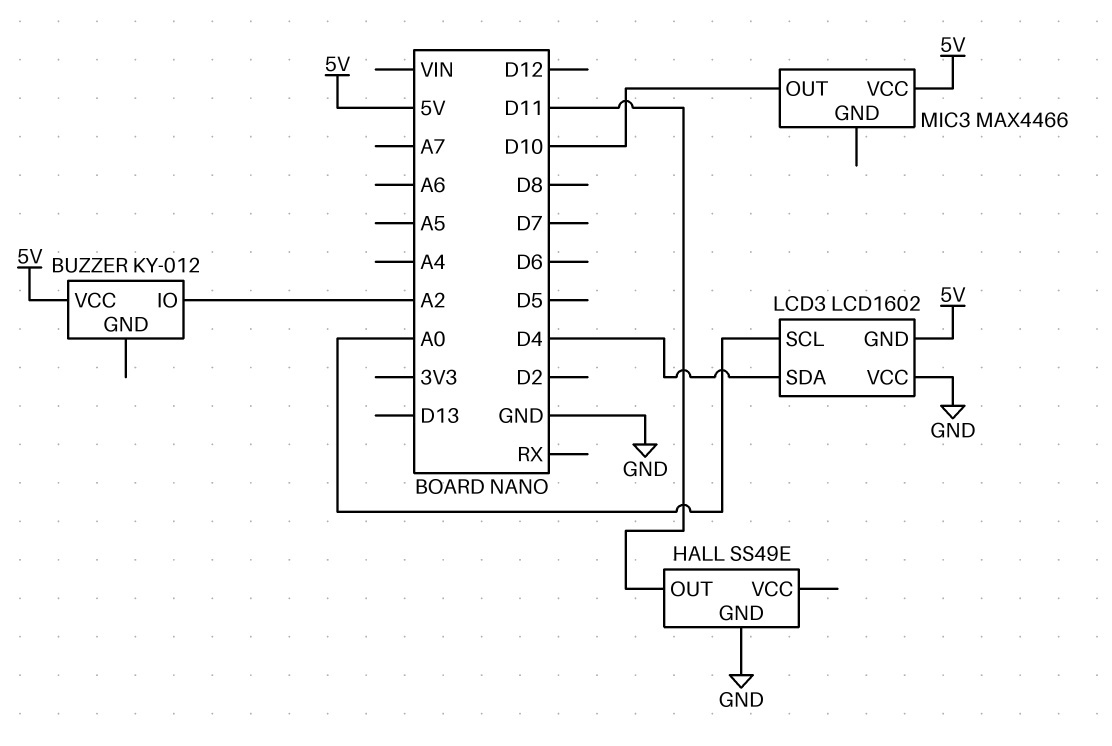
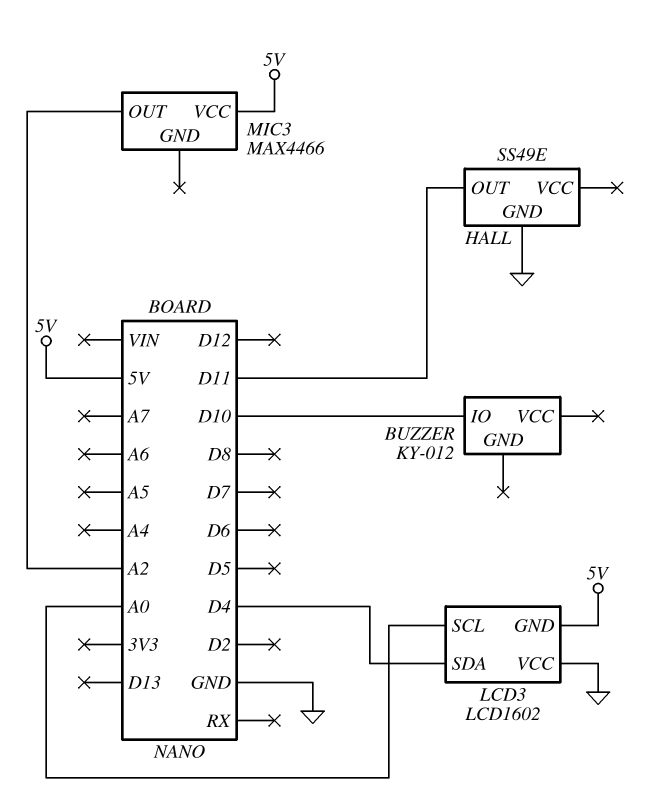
BUZZER pin IO: A2 -> D10
BUZZER pin VCC: 5V -> none
MIC3 pin OUT: D10 -> A2

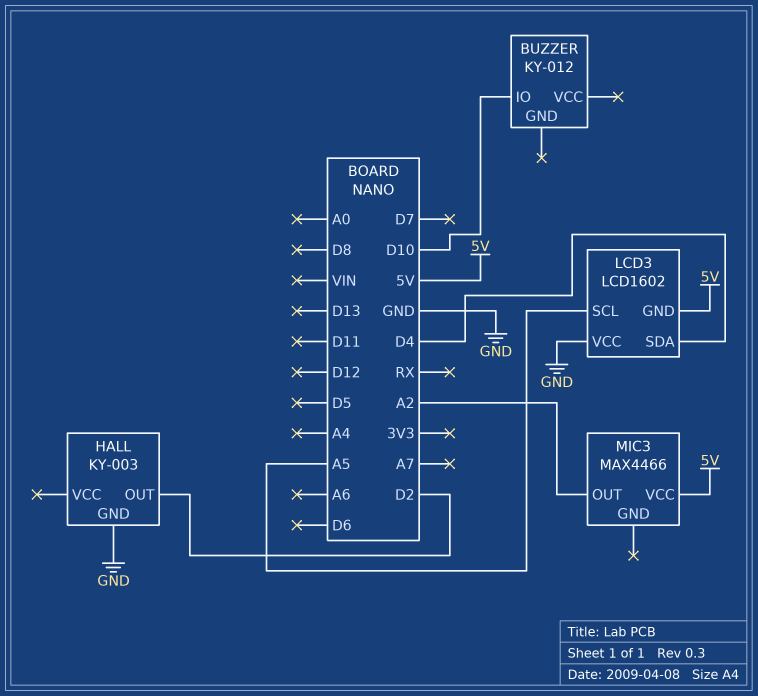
HALL: SS49E -> KY-003
HALL pin OUT: D11 -> D2
LCD3 pin SCL: A0 -> A5

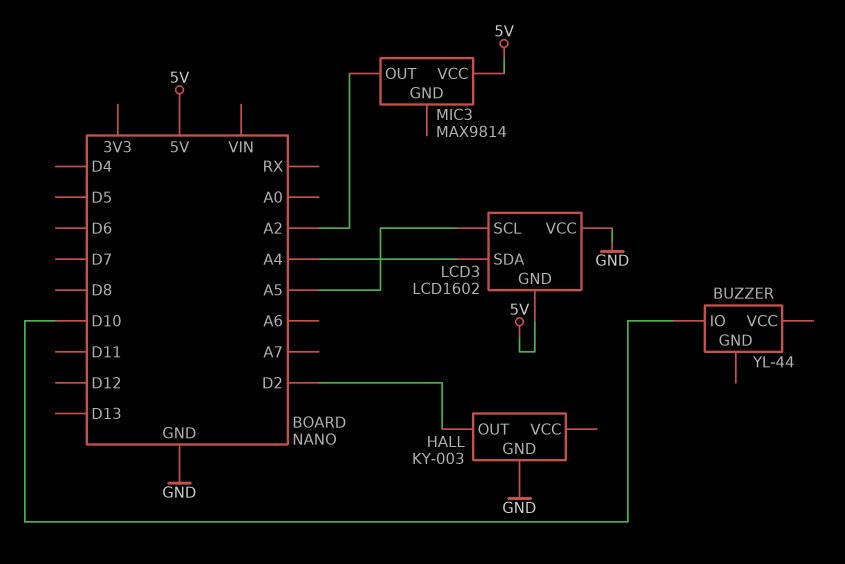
BUZZER: KY-012 -> YL-44
LCD3 pin SDA: D4 -> A4
MIC3: MAX4466 -> MAX9814

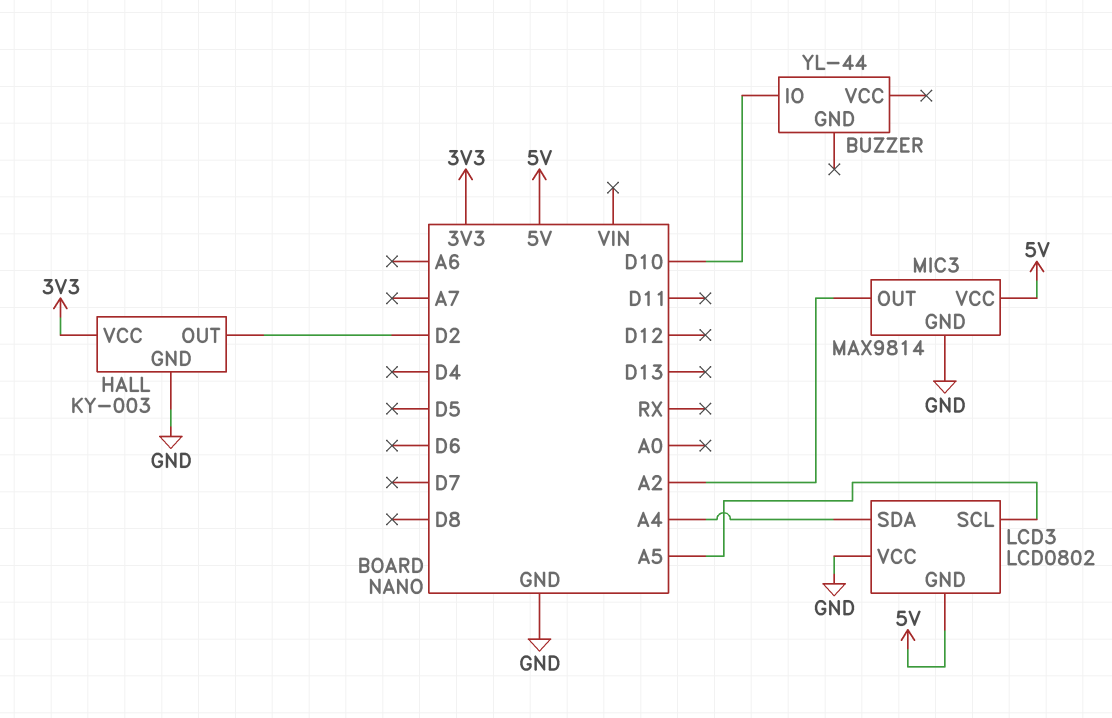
HALL pin VCC: none -> 3V3
LCD3: LCD1602 -> LCD0802
MIC3 pin GND: none -> GND

